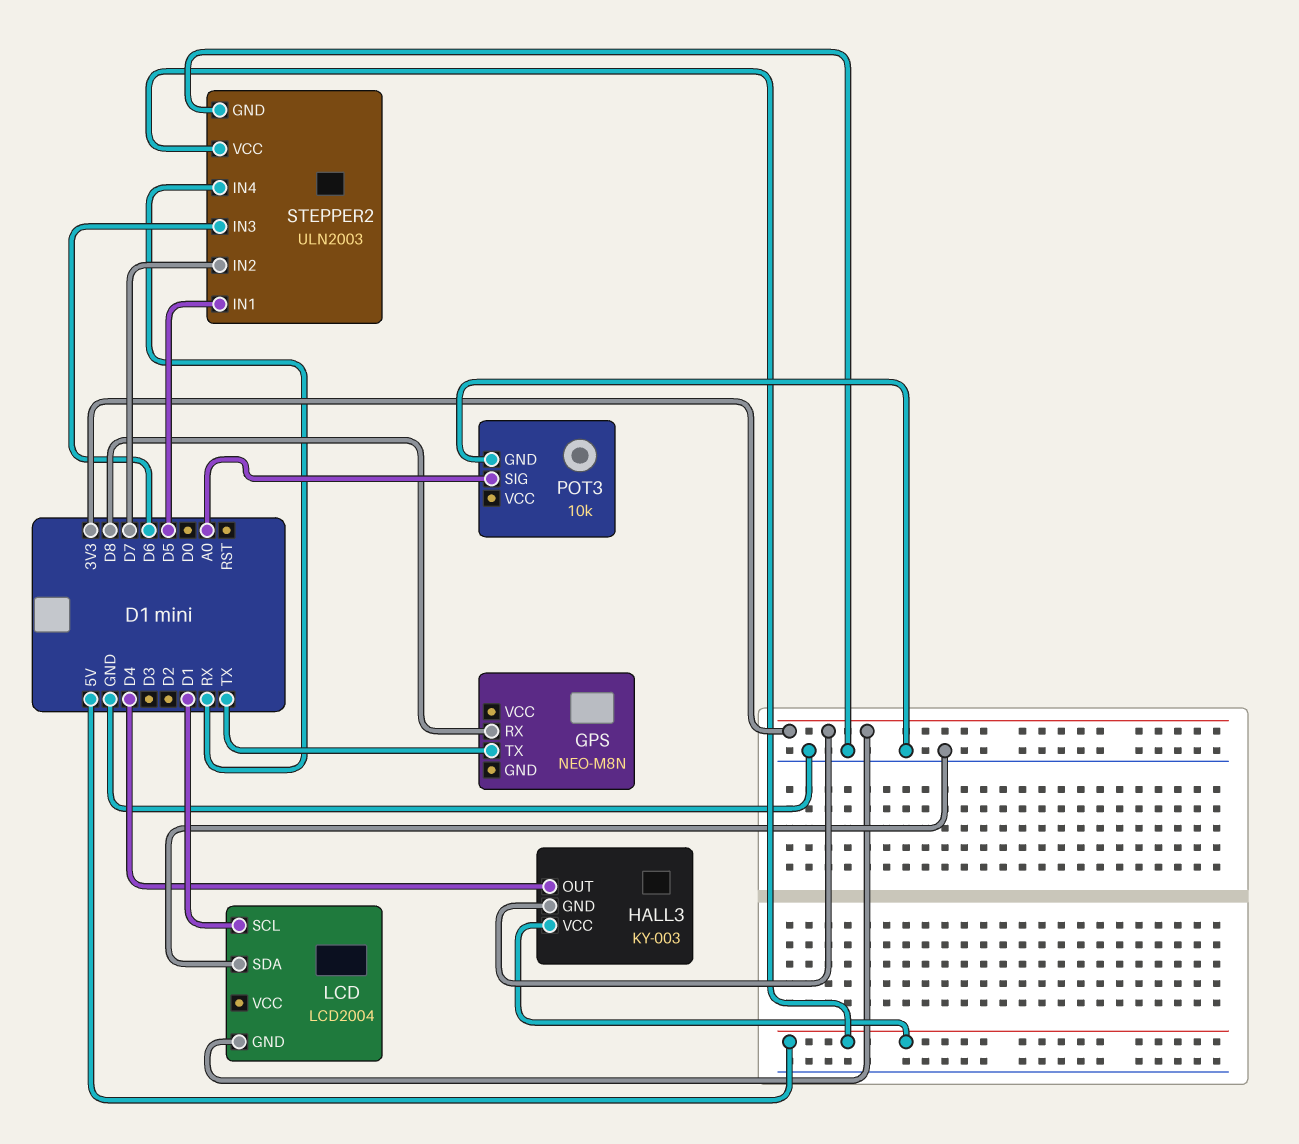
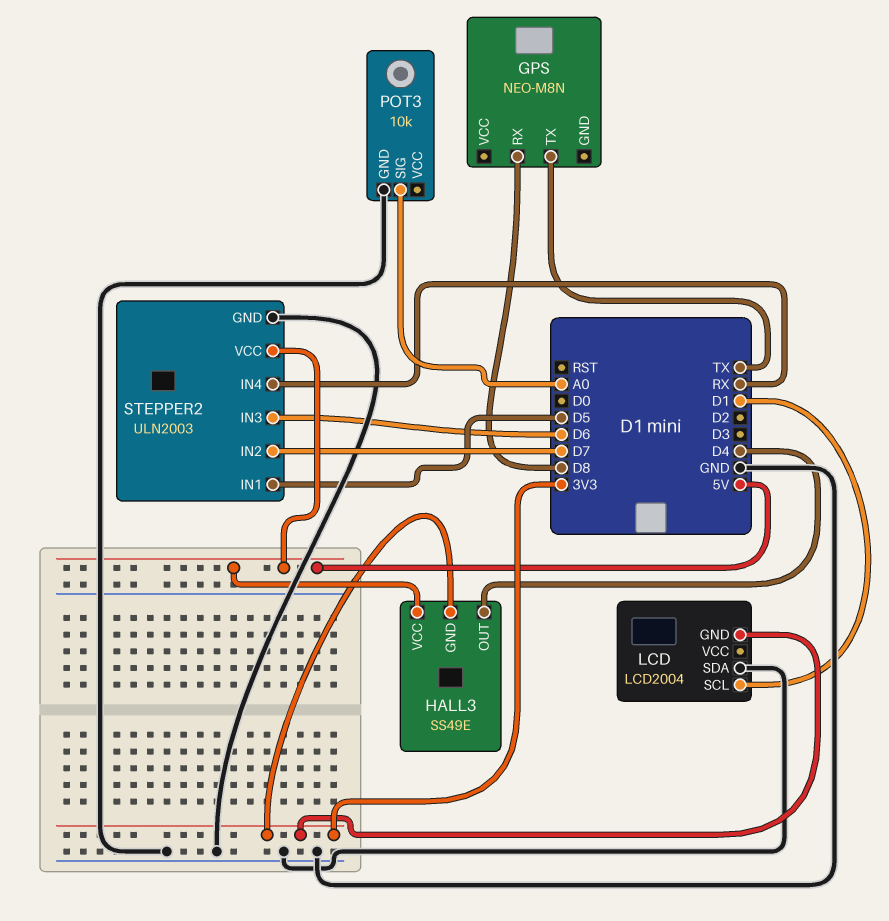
HALL3: KY-003 -> SS49E

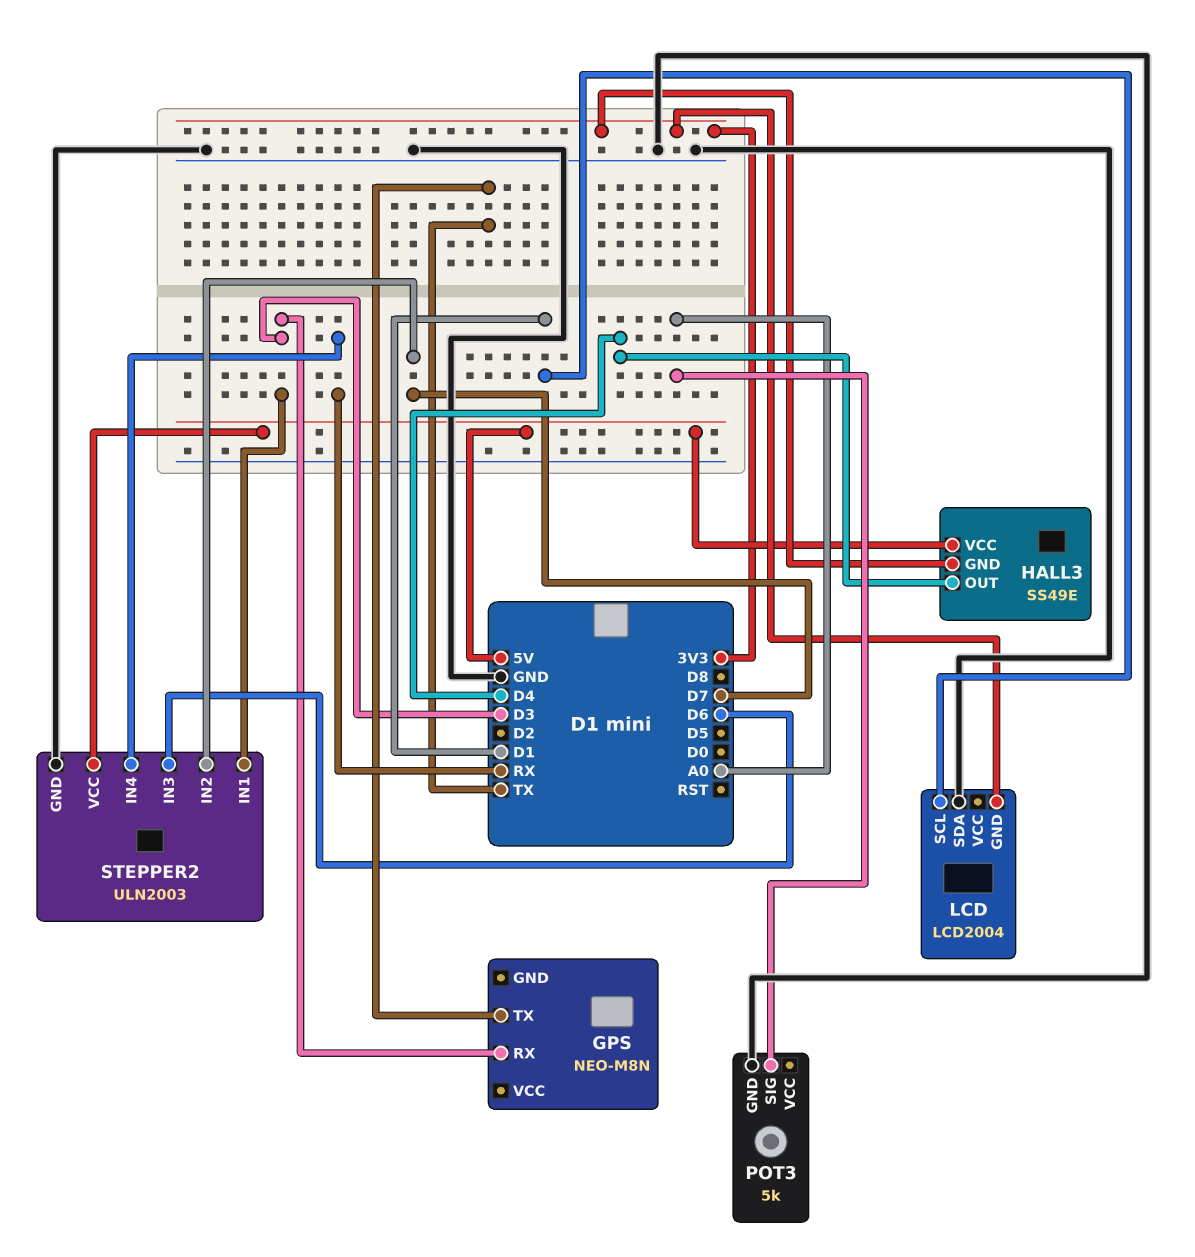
GPS pin RX: D8 -> D3
POT3: 10k -> 5k
STEPPER2 pin IN1: D5 -> D3

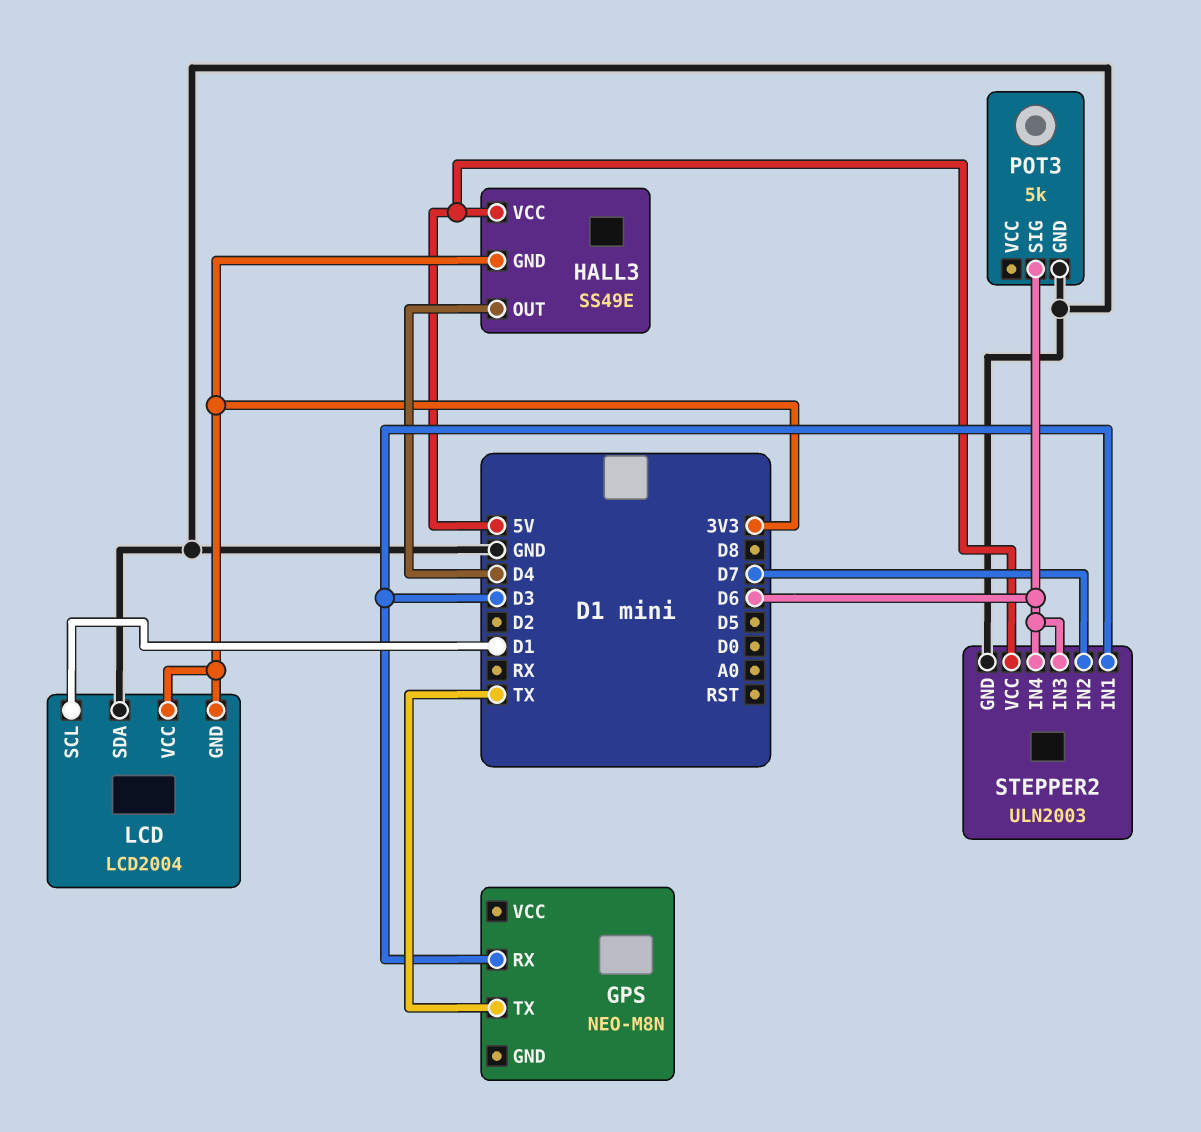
LCD pin VCC: none -> 3V3
POT3 pin SIG: A0 -> D6
STEPPER2 pin IN4: RX -> D6

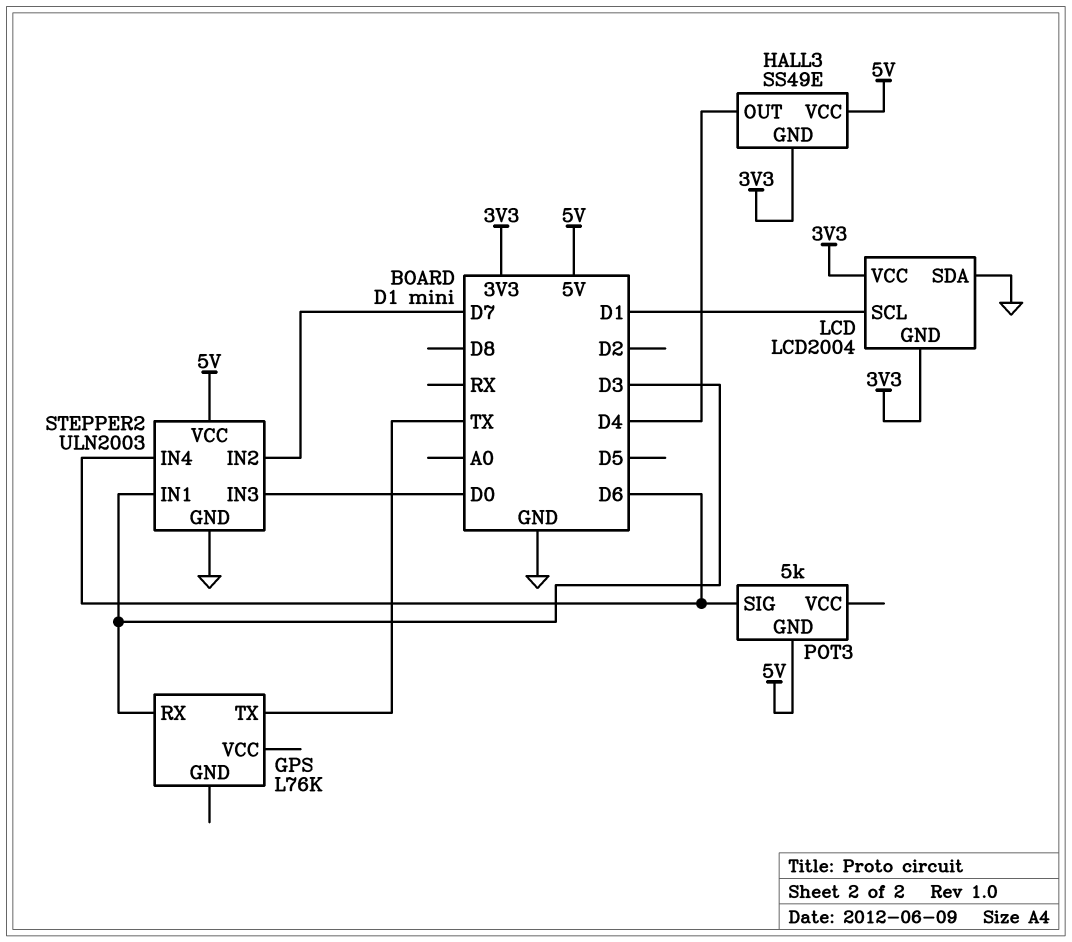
GPS: NEO-M8N -> L76K
POT3 pin GND: GND -> 5V
STEPPER2 pin IN3: D6 -> D0

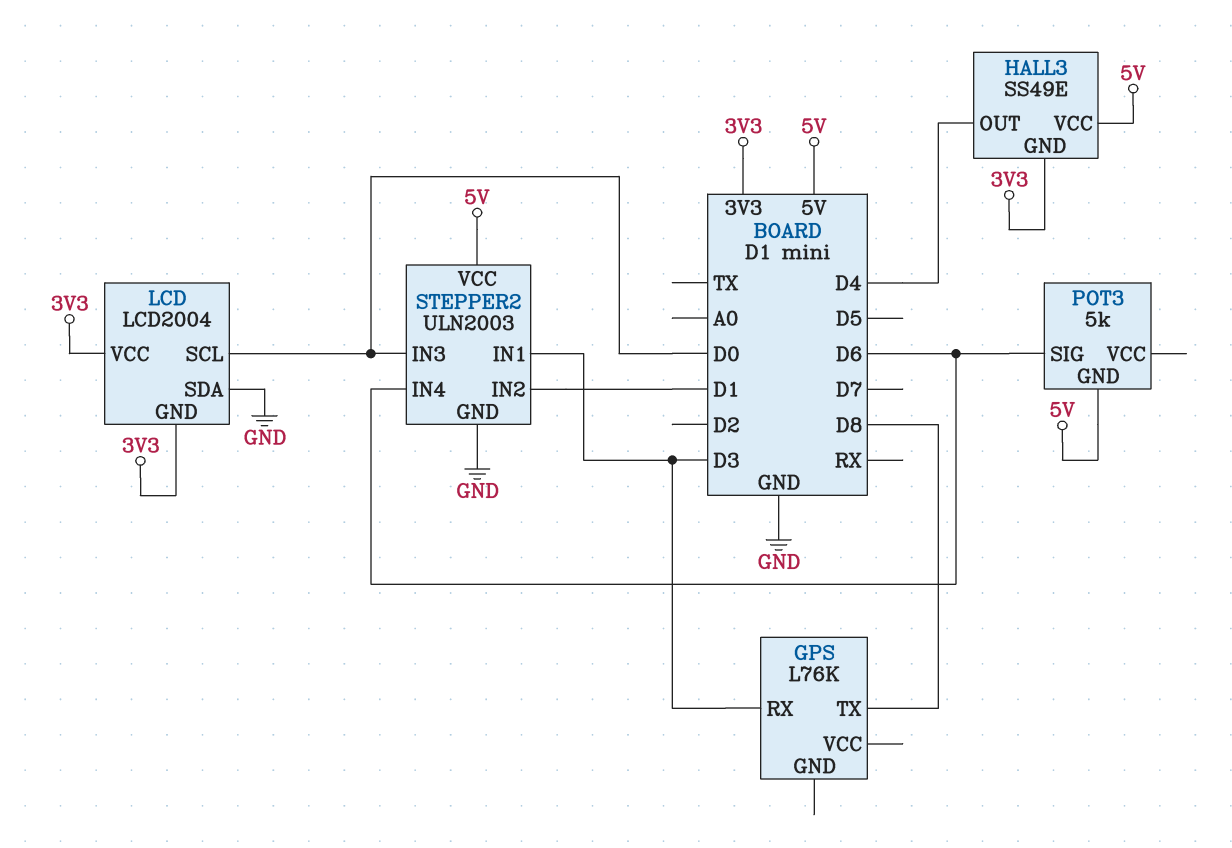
GPS pin TX: TX -> D8
LCD pin SCL: D1 -> D0
STEPPER2 pin IN2: D7 -> D1

